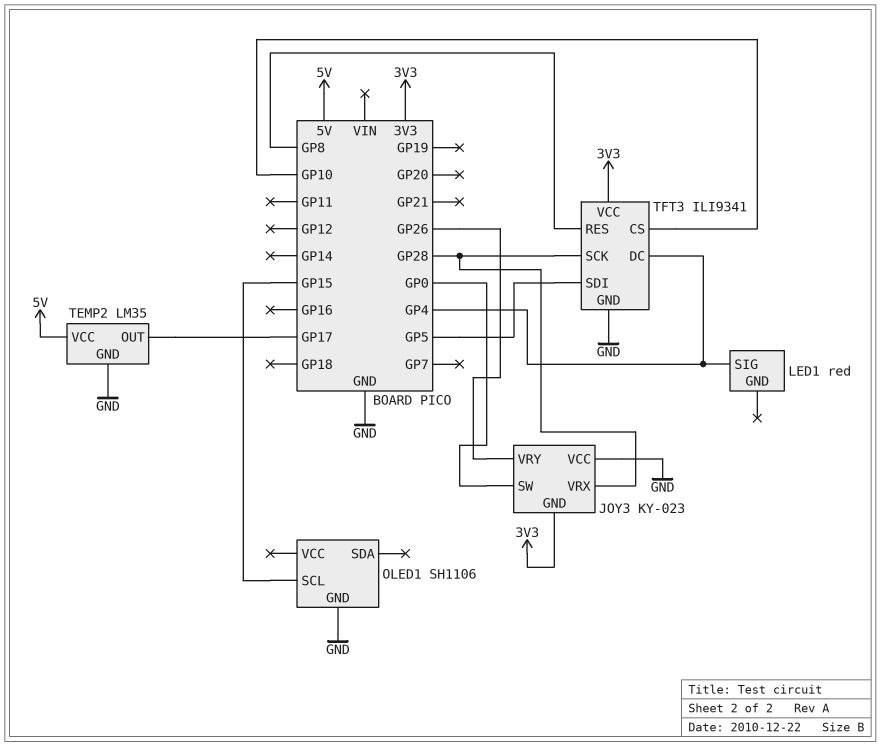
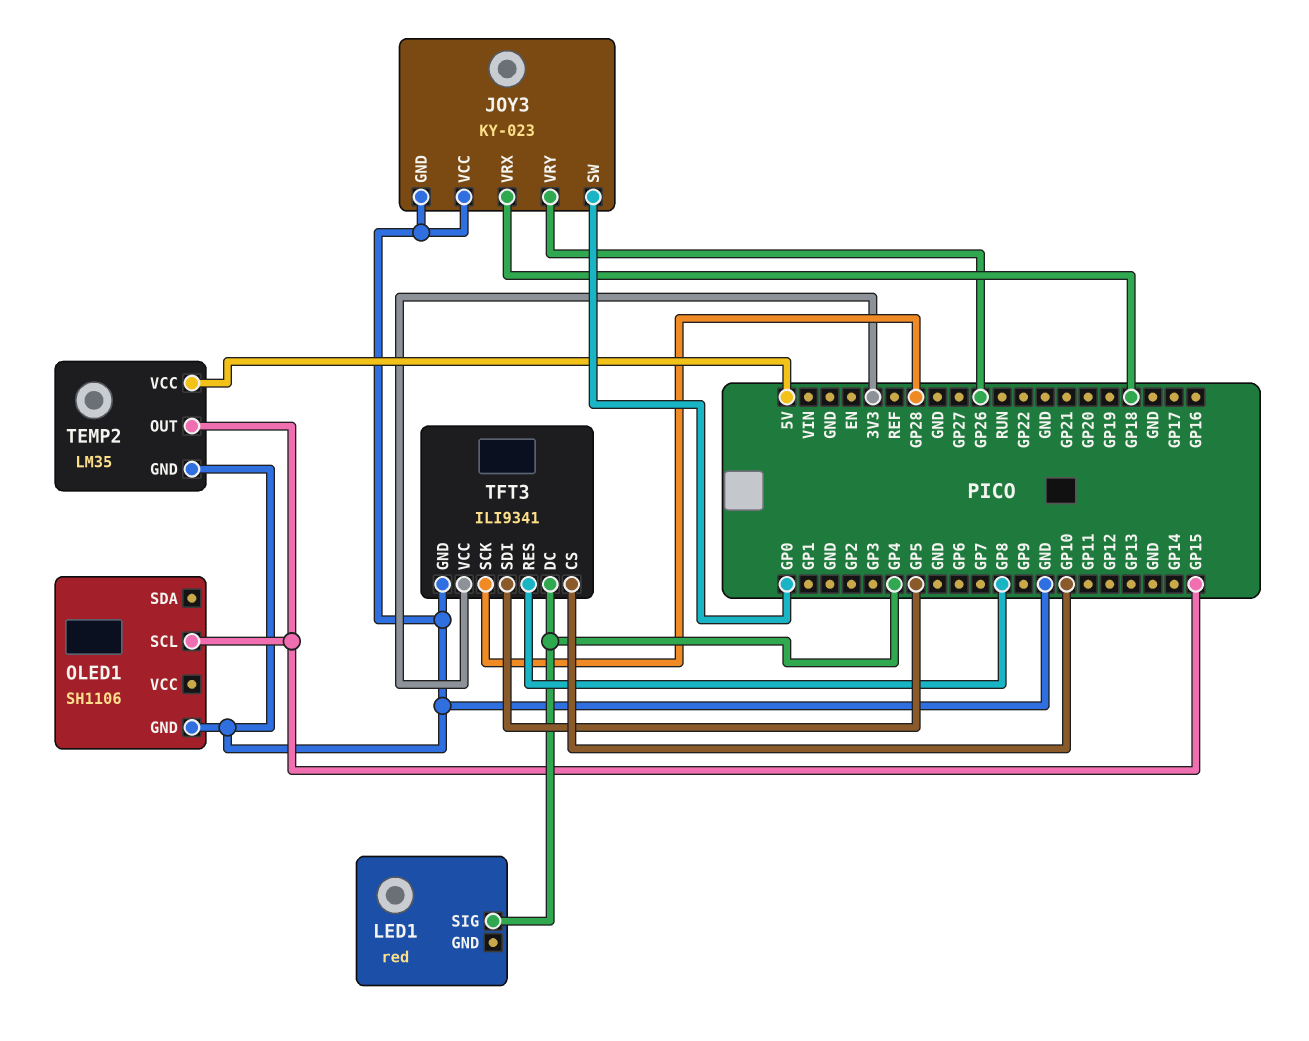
JOY3 pin GND: 3V3 -> GND
JOY3 pin VRX: GP28 -> GP18
TEMP2 pin OUT: GP17 -> GP15

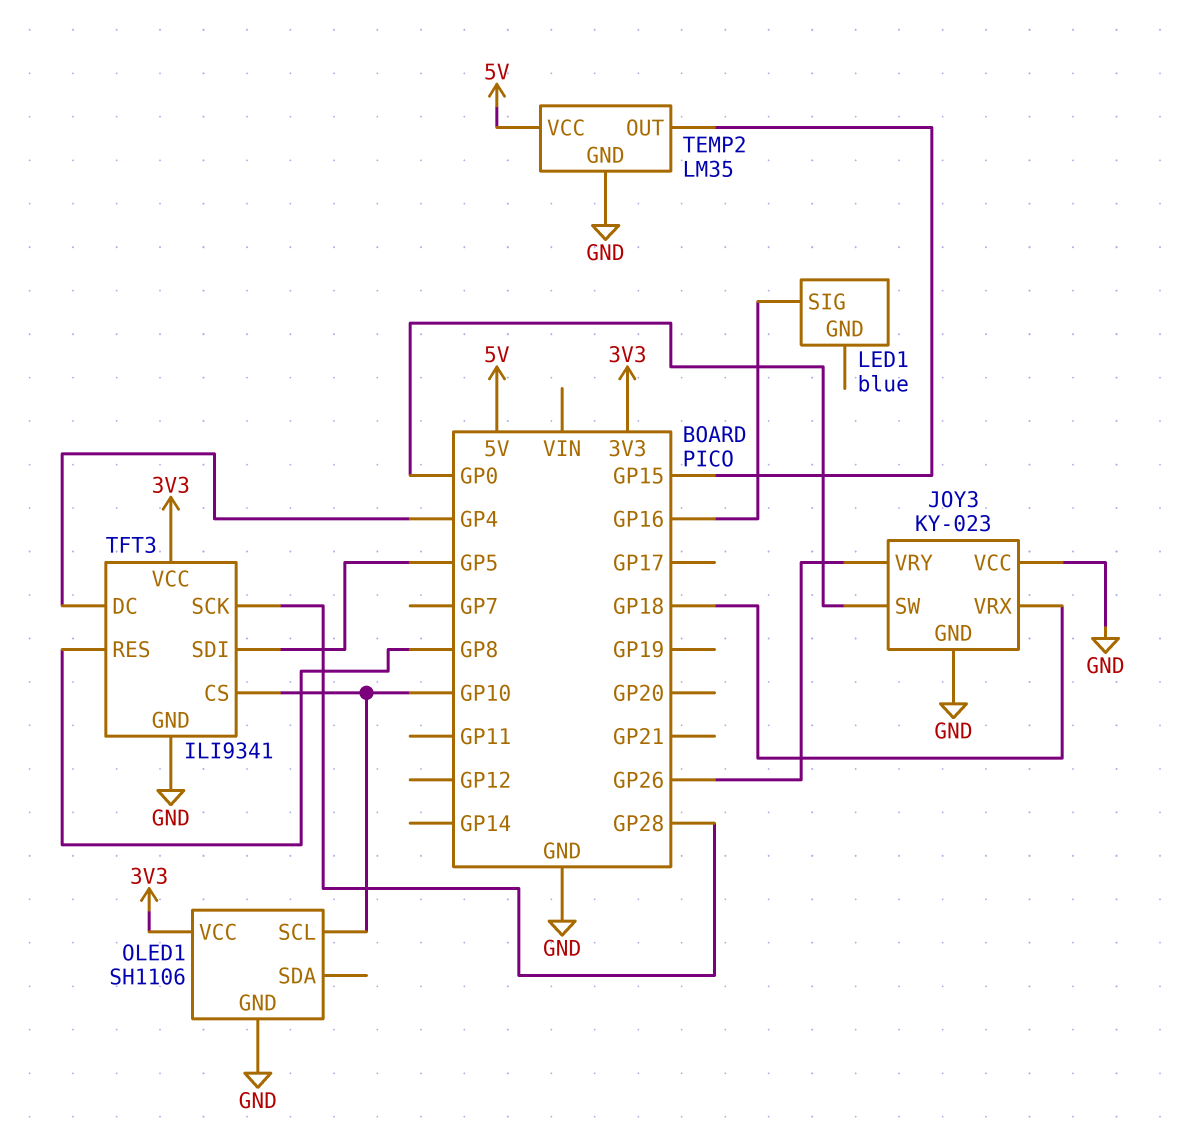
LED1: red -> blue
LED1 pin SIG: GP4 -> GP16
OLED1 pin SCL: GP15 -> GP10
OLED1 pin VCC: none -> 3V3

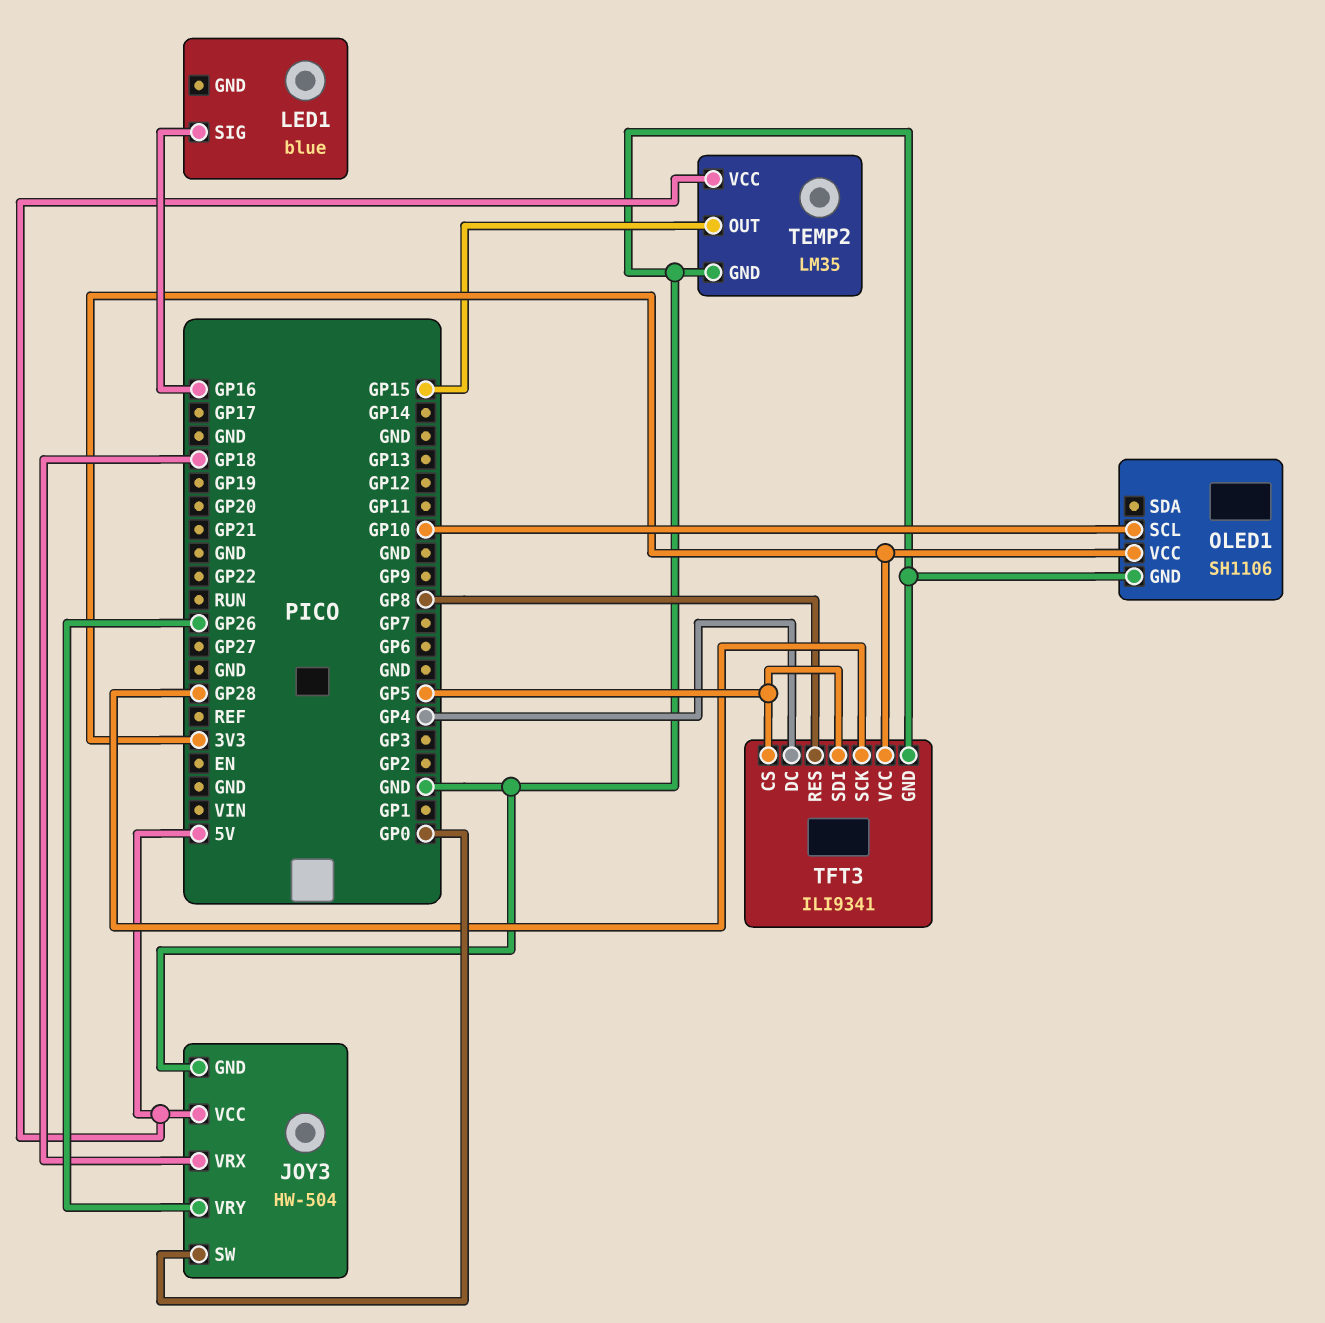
JOY3: KY-023 -> HW-504
JOY3 pin VCC: GND -> 5V
TFT3 pin CS: GP10 -> GP5

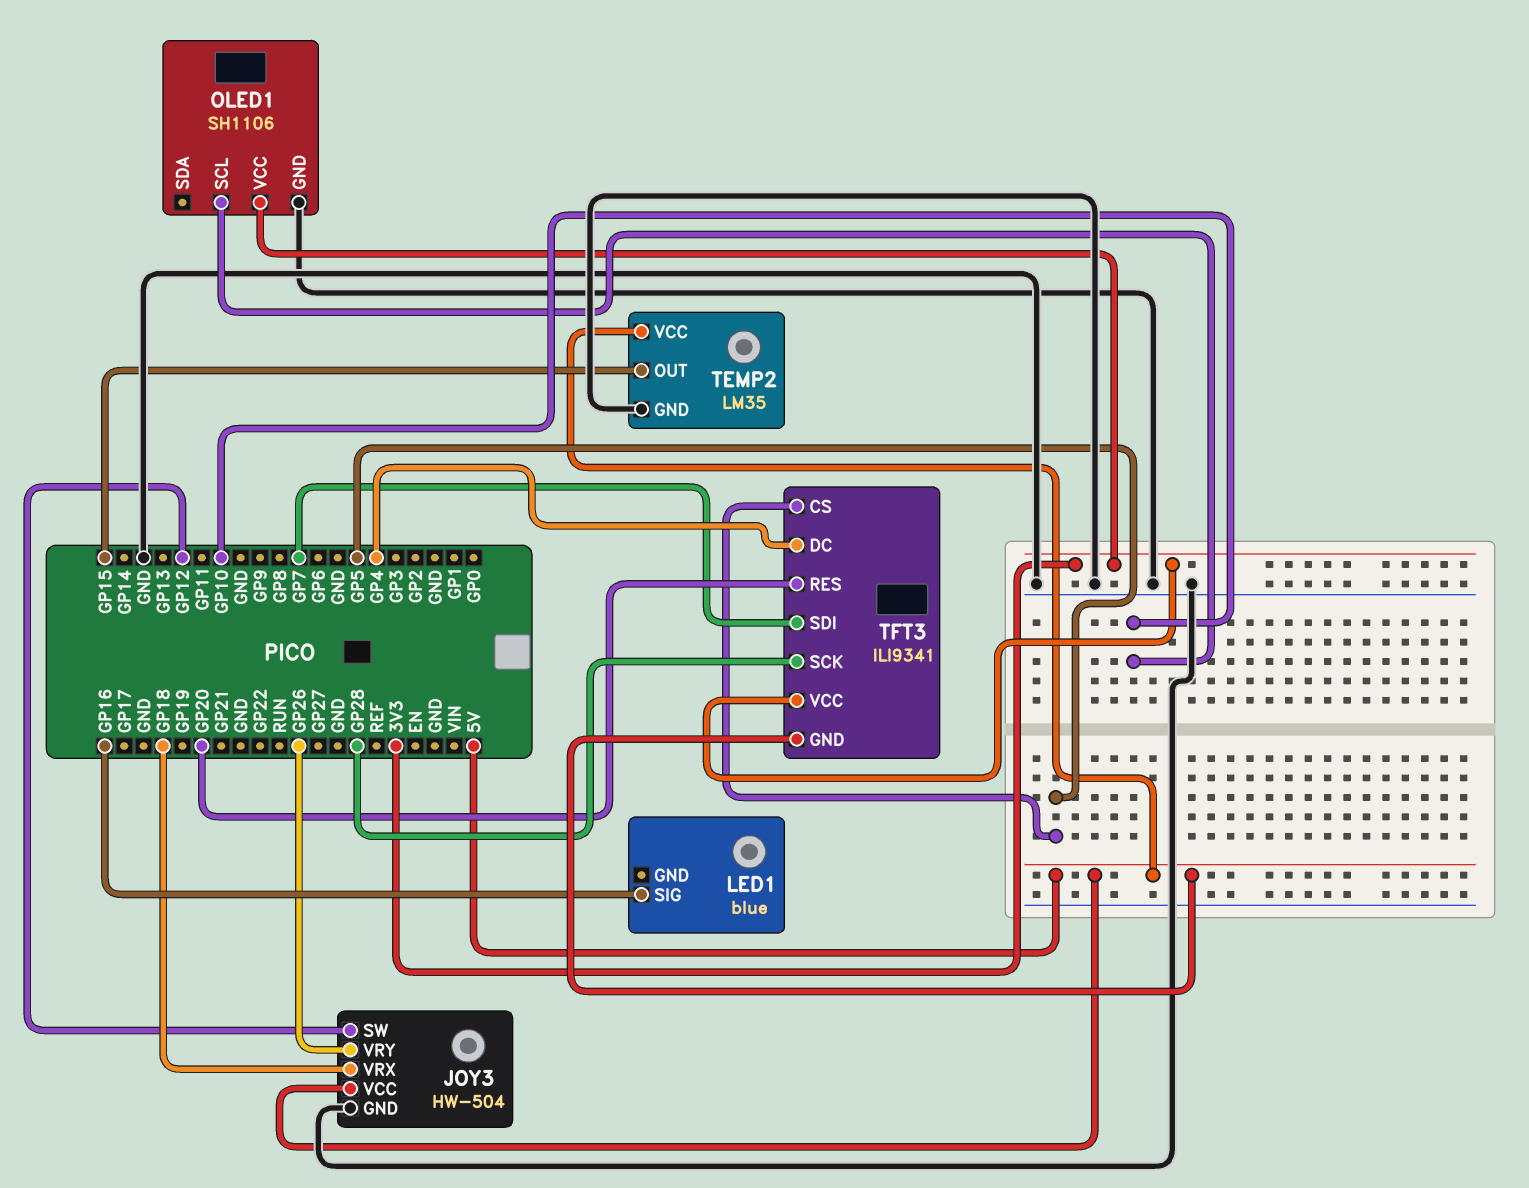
JOY3 pin SW: GP0 -> GP12
TFT3 pin GND: GND -> 5V
TFT3 pin RES: GP8 -> GP20
TFT3 pin SDI: GP5 -> GP7

